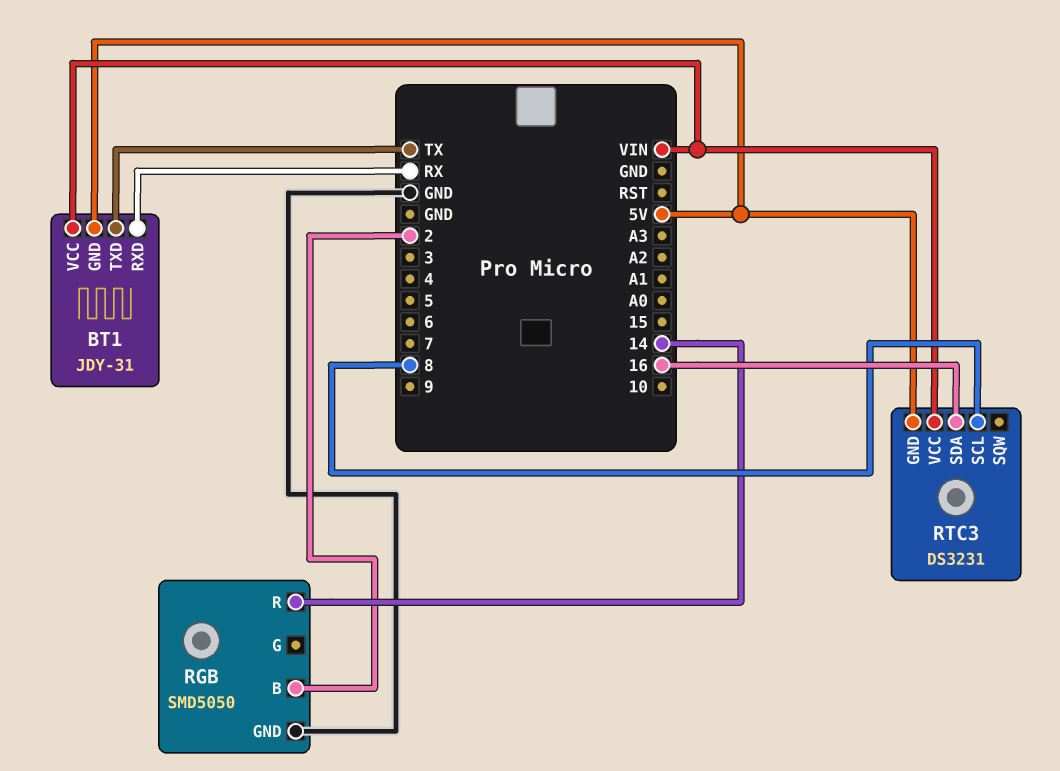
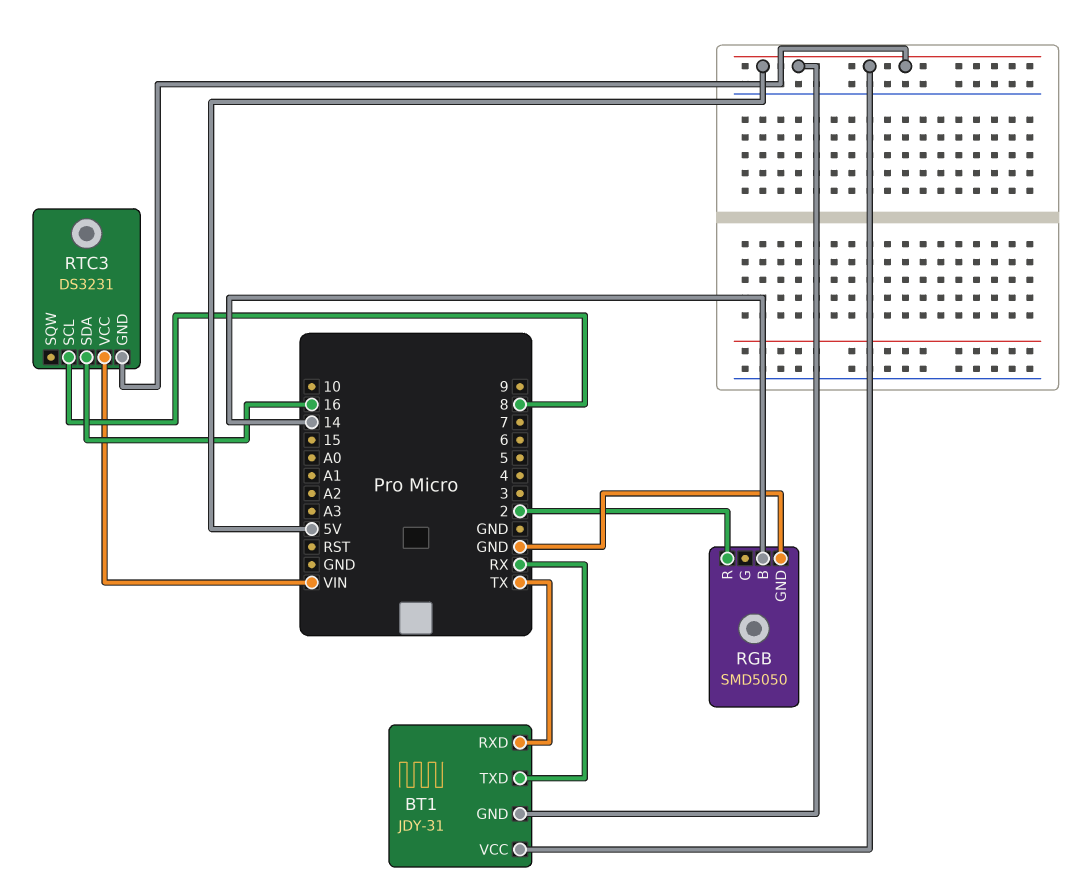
BT1 pin RXD: RX -> TX
BT1 pin TXD: TX -> RX
BT1 pin VCC: VIN -> 5V
RGB pin B: 2 -> 14
RGB pin R: 14 -> 2

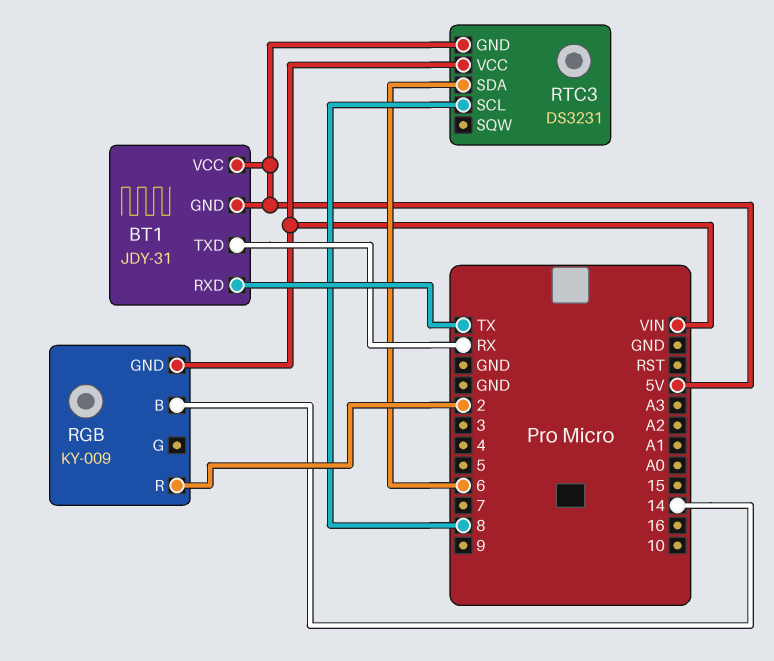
RGB: SMD5050 -> KY-009
RGB pin GND: GND -> VIN
RTC3 pin SDA: 16 -> 6

